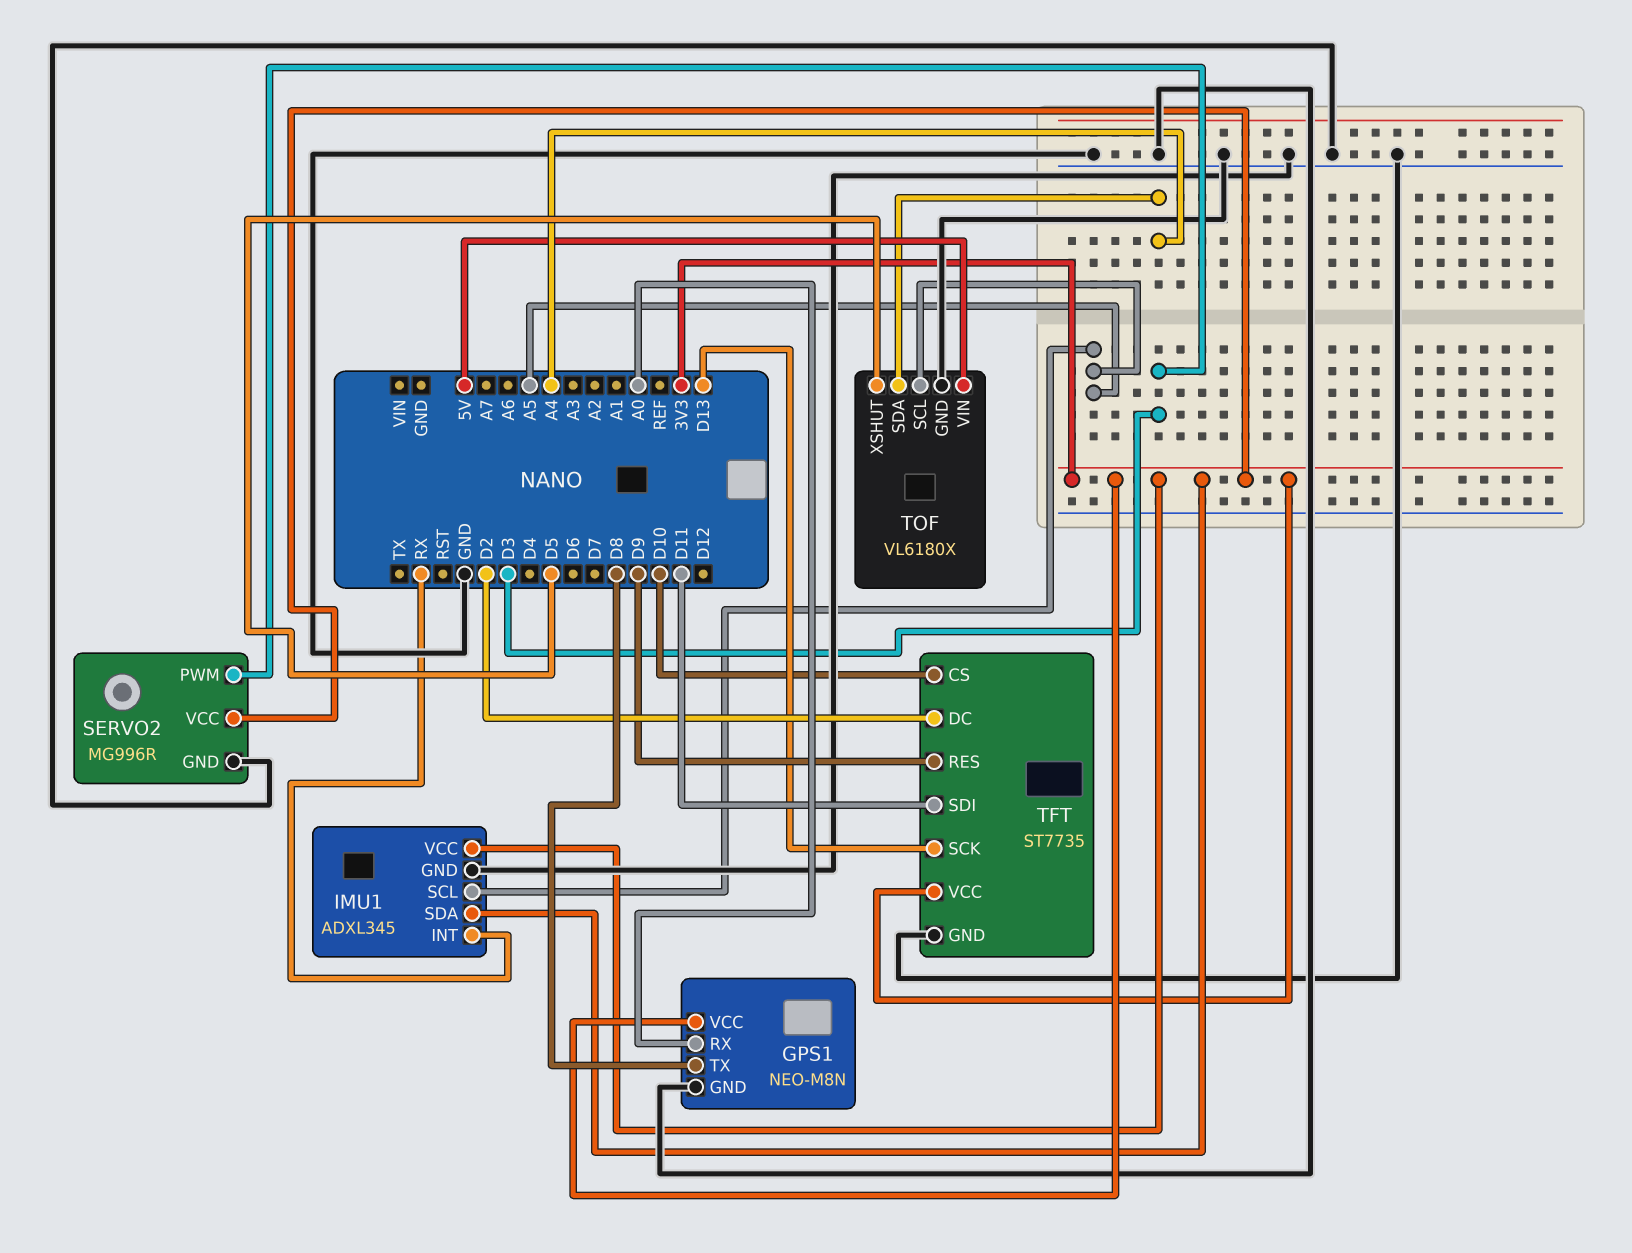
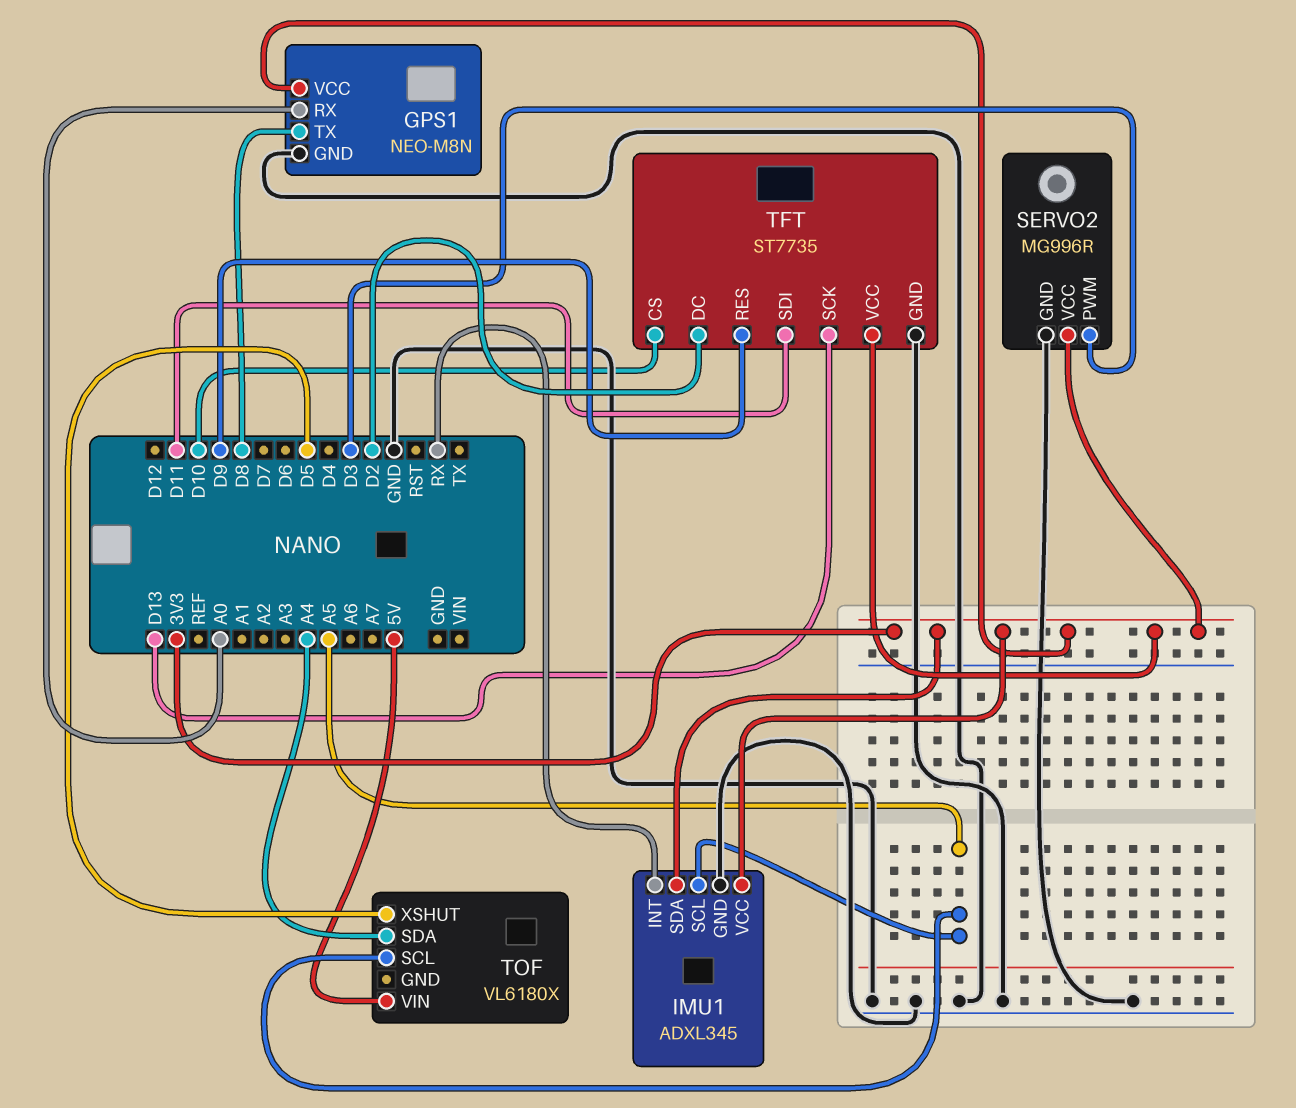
TOF pin GND: GND -> none

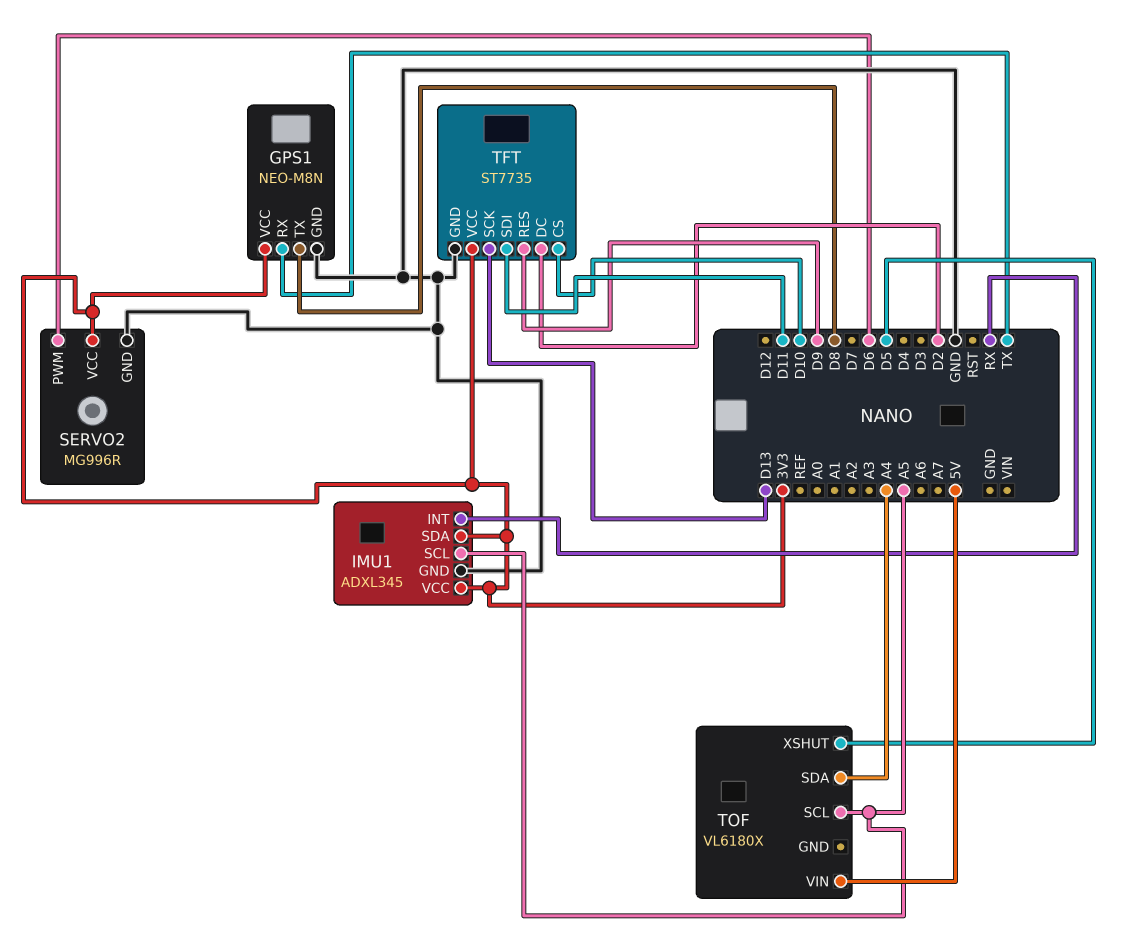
GPS1 pin RX: A0 -> TX
SERVO2 pin PWM: D3 -> D6

